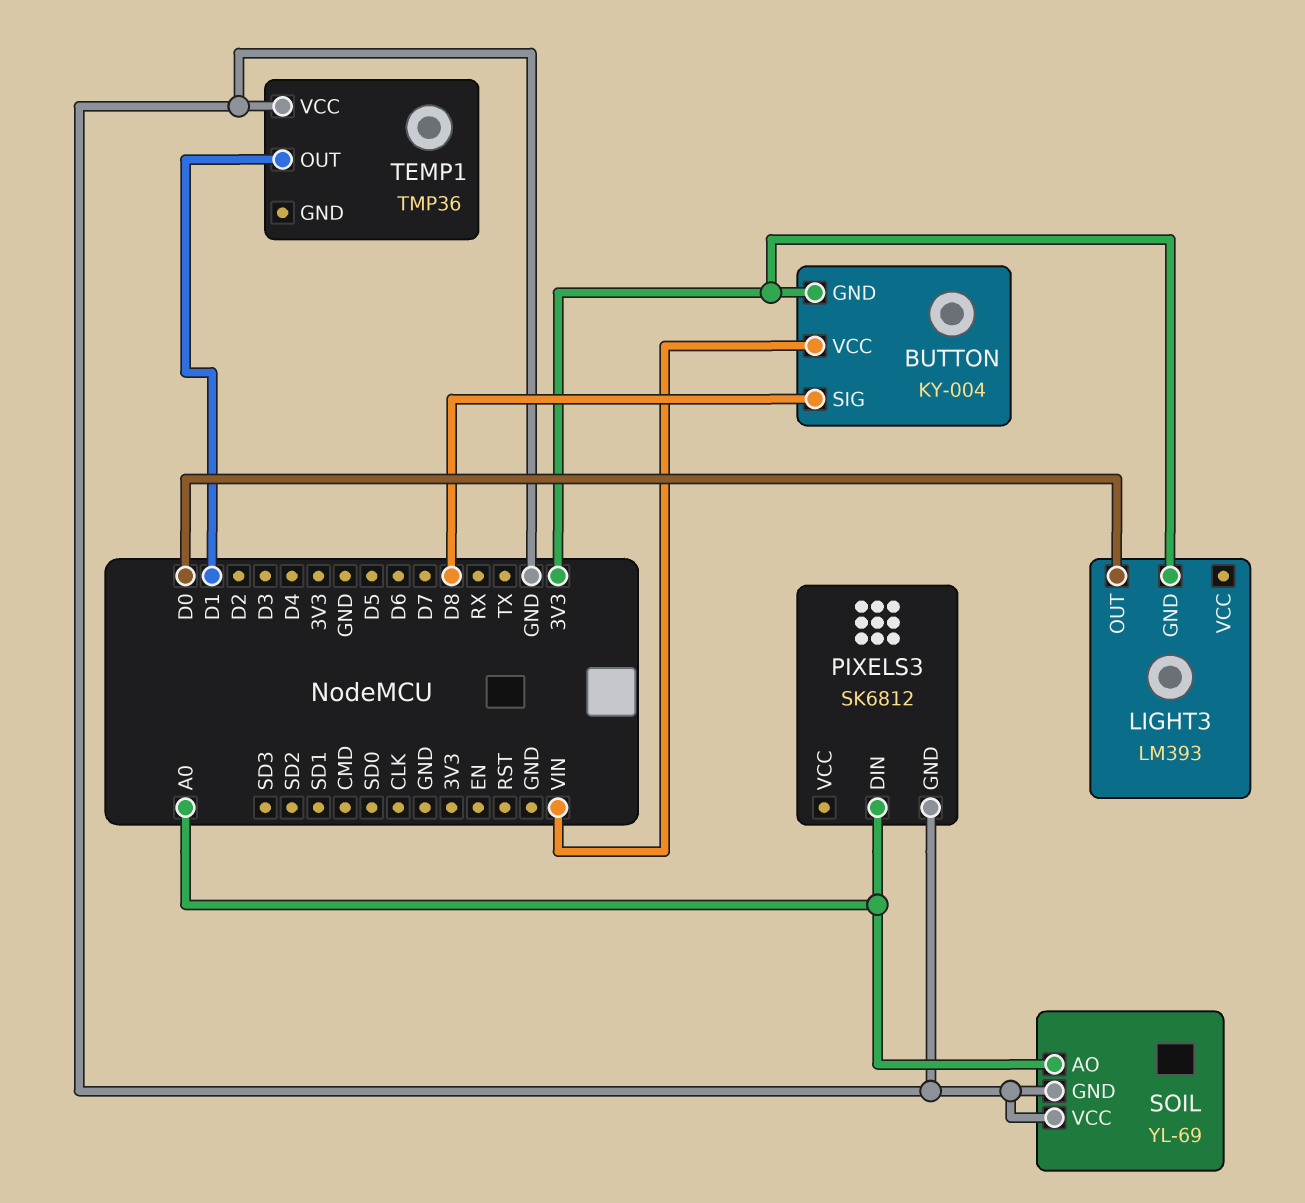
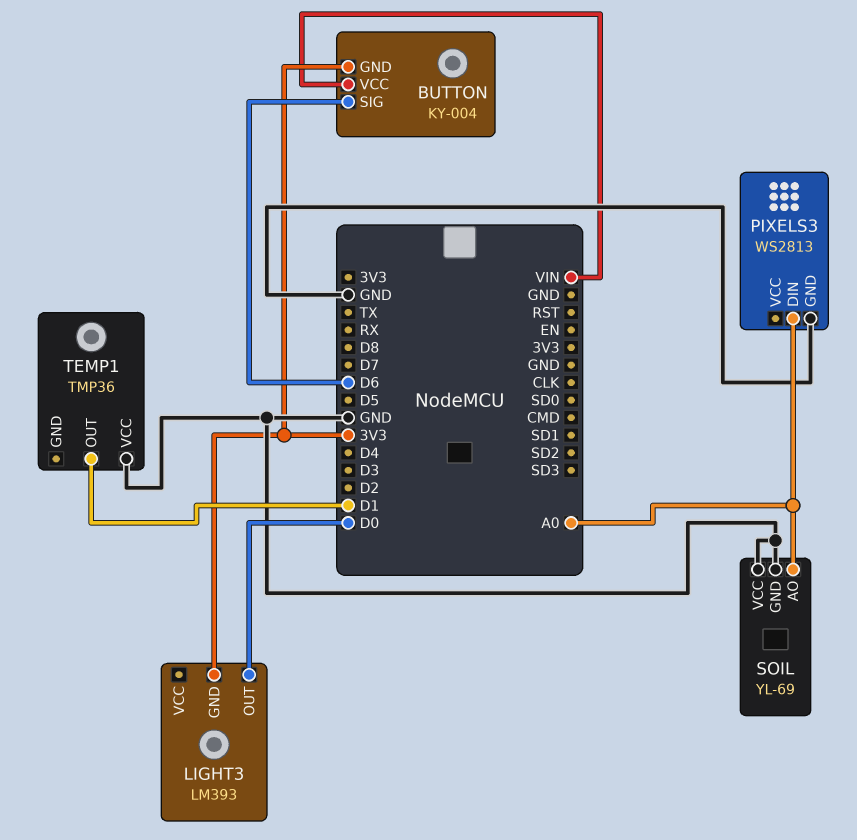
BUTTON pin SIG: D8 -> D6
PIXELS3: SK6812 -> WS2813

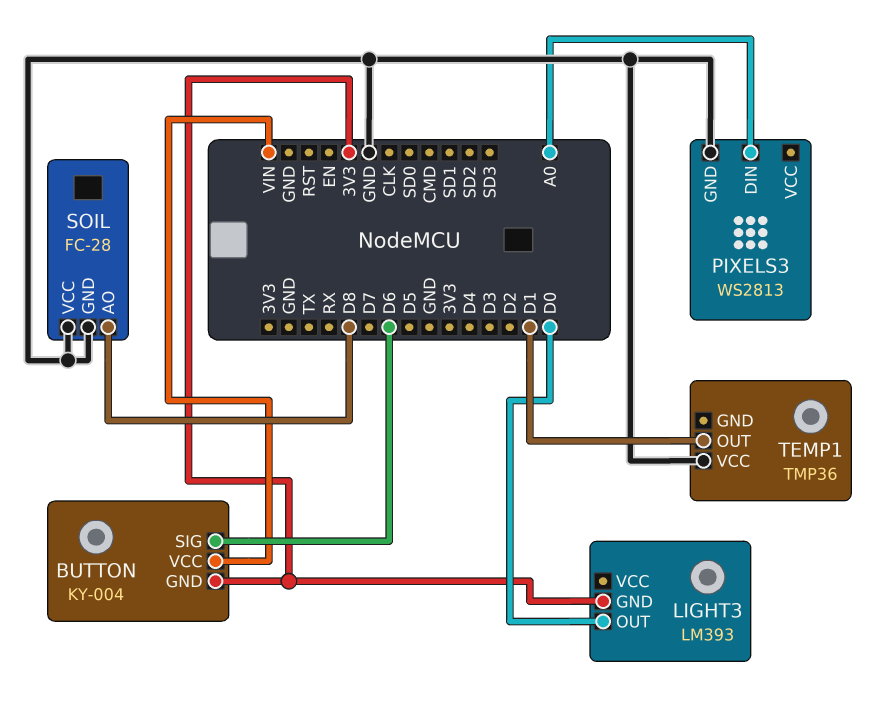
SOIL: YL-69 -> FC-28
SOIL pin AO: A0 -> D8

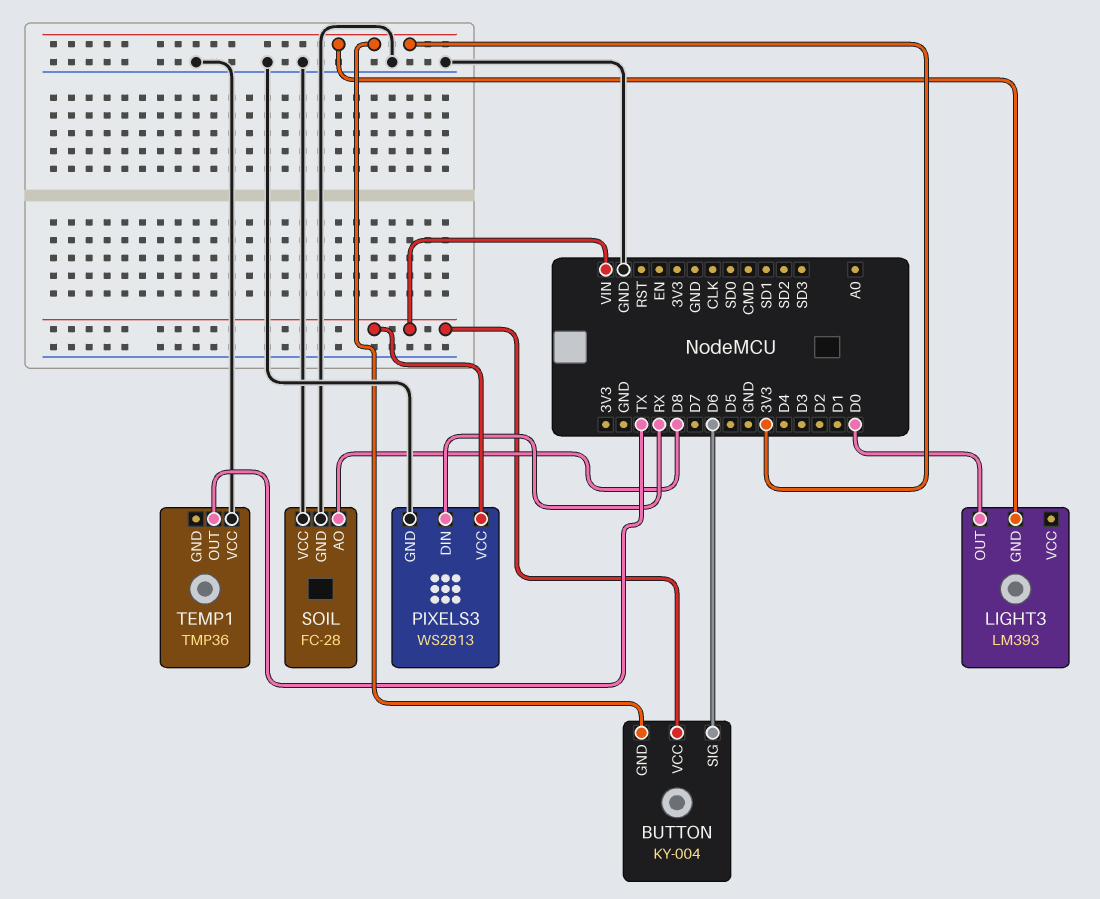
PIXELS3 pin DIN: A0 -> RX
PIXELS3 pin VCC: none -> VIN
TEMP1 pin OUT: D1 -> TX

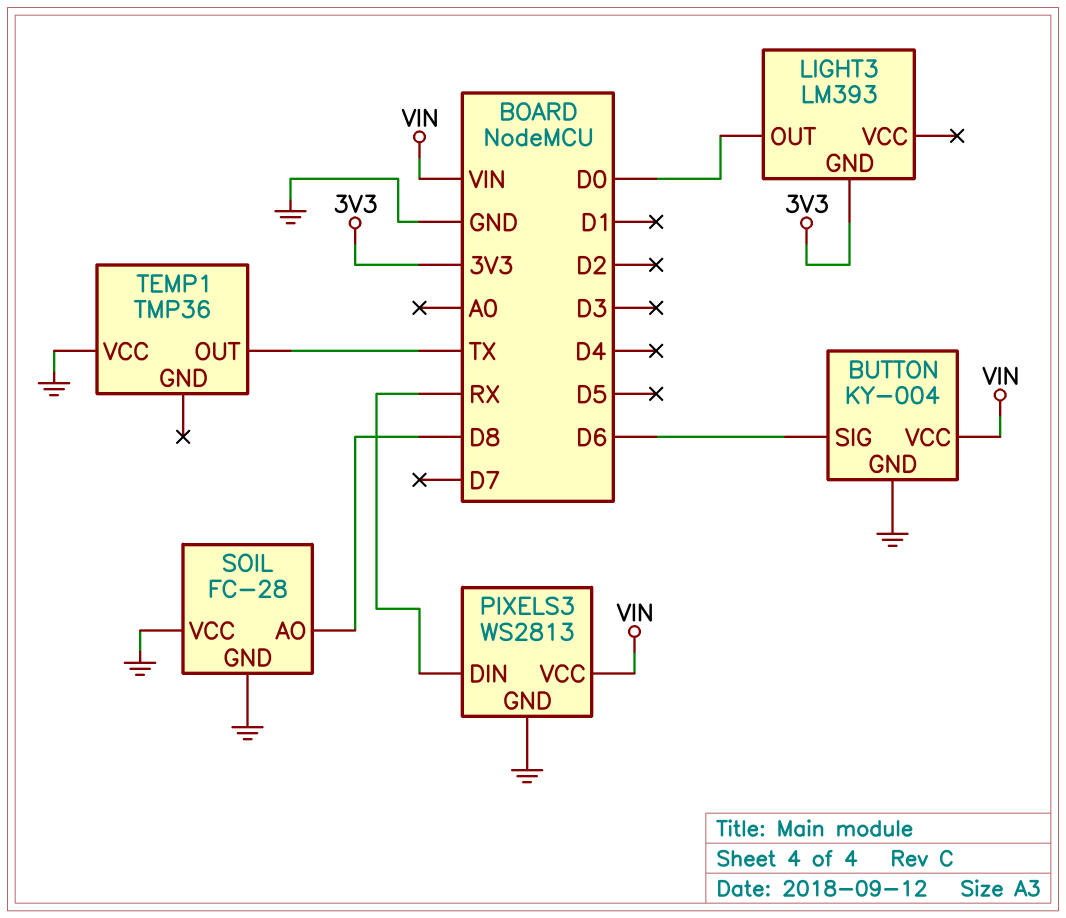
BUTTON pin GND: 3V3 -> GND

